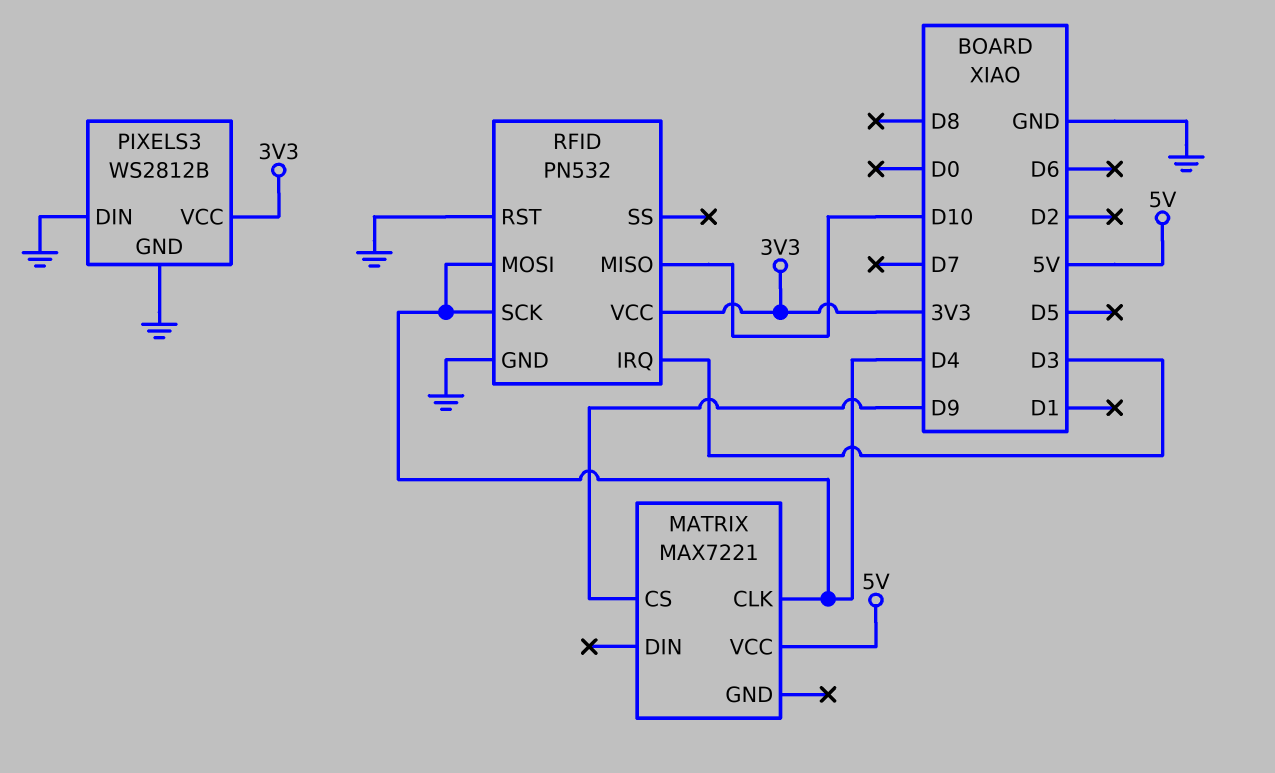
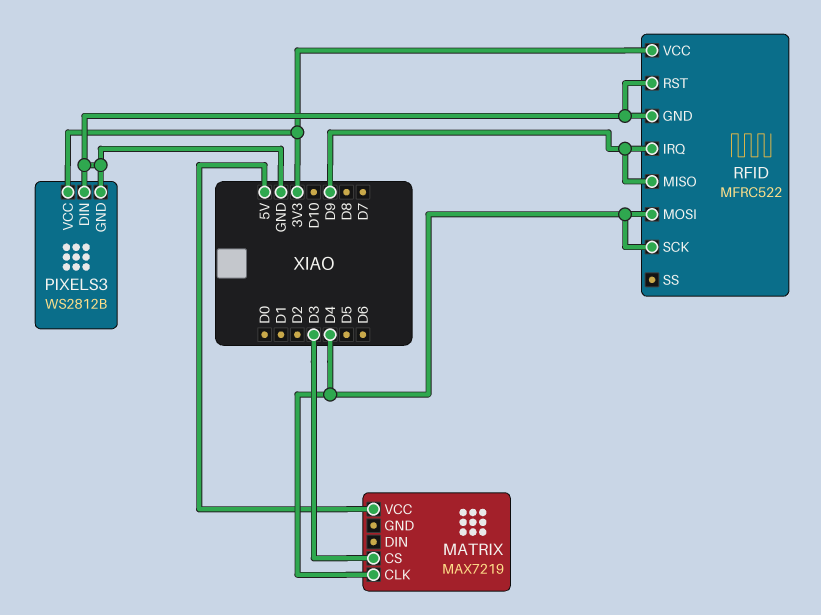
MATRIX: MAX7221 -> MAX7219
MATRIX pin CS: D9 -> D3
RFID: PN532 -> MFRC522
RFID pin IRQ: D3 -> D9
RFID pin MISO: D10 -> D9

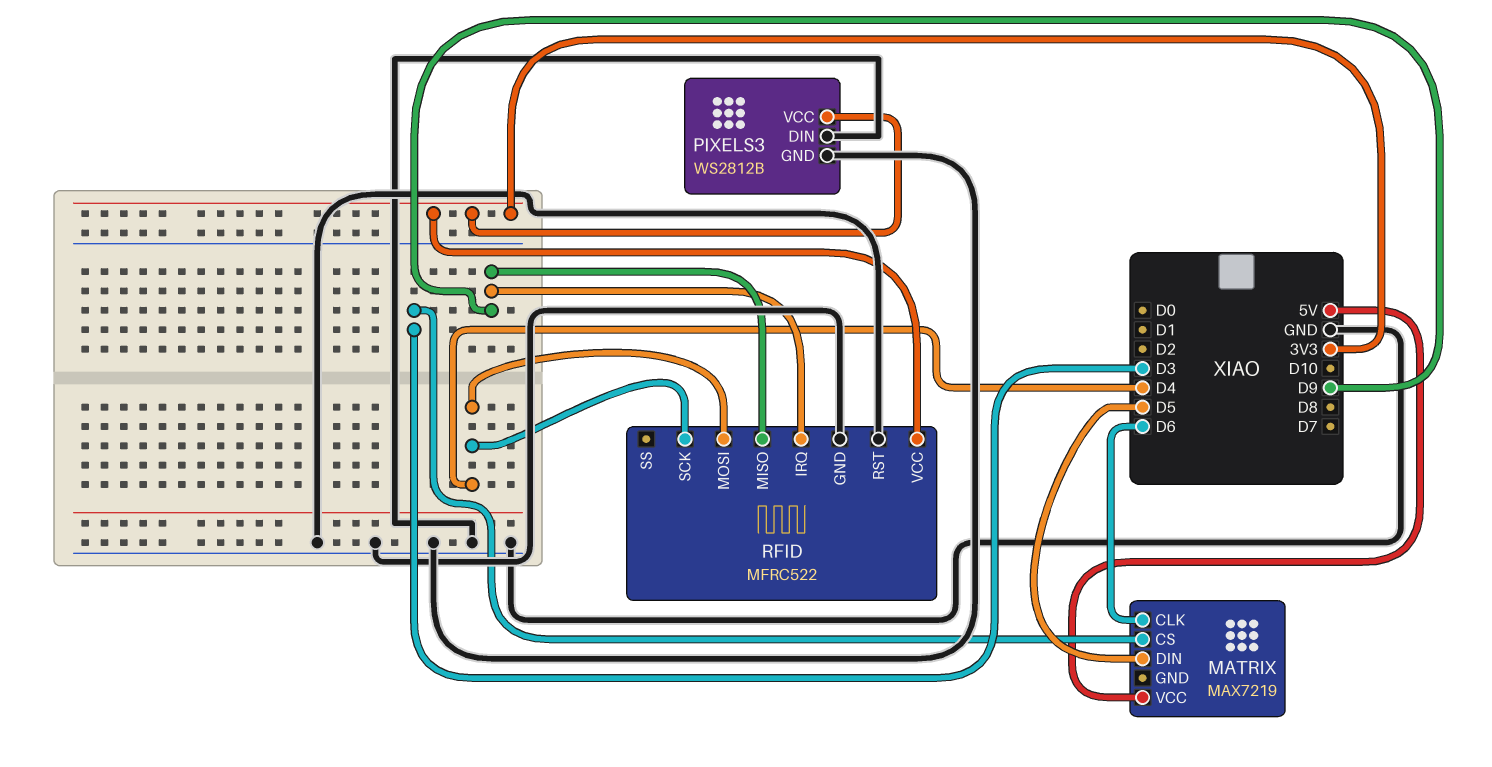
MATRIX pin CLK: D4 -> D6
MATRIX pin DIN: none -> D5

